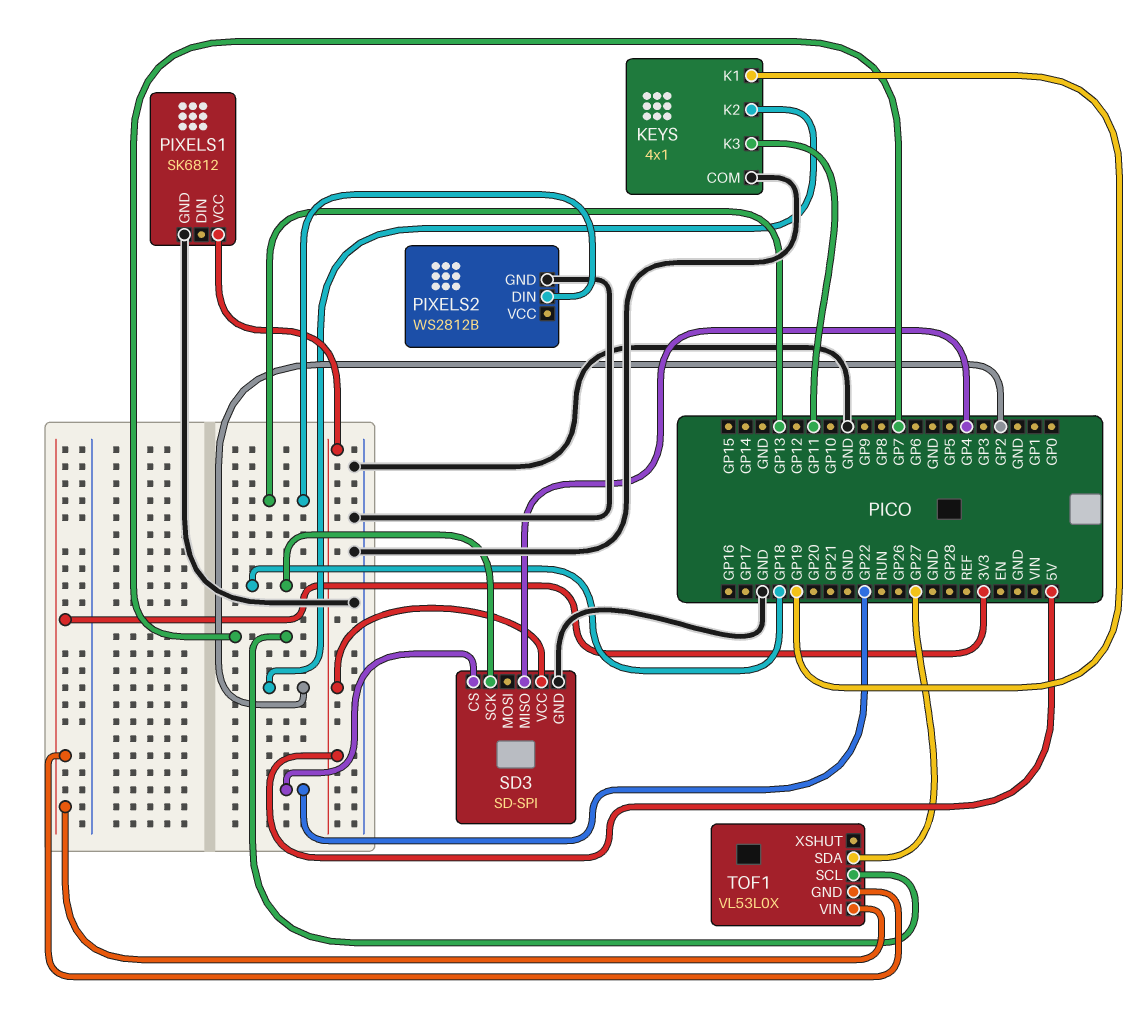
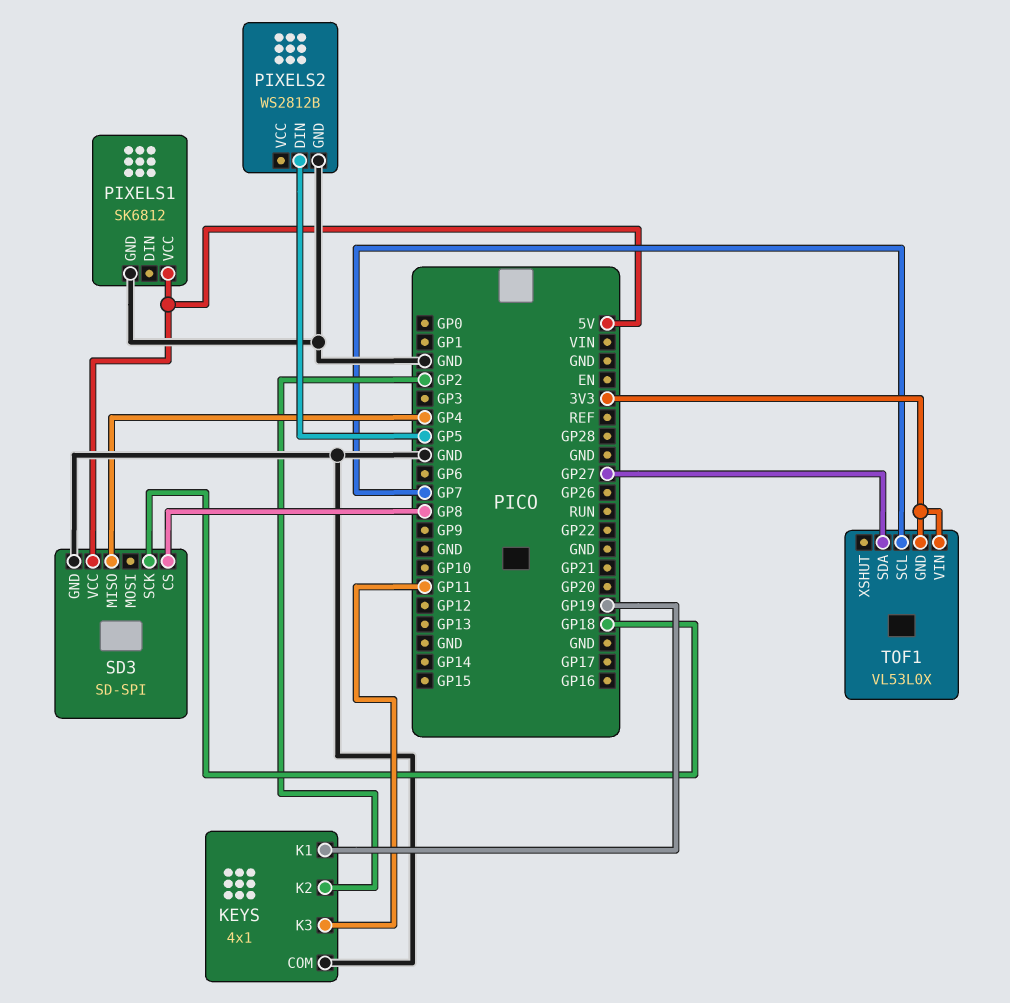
PIXELS2 pin DIN: GP13 -> GP5
SD3 pin CS: GP22 -> GP8

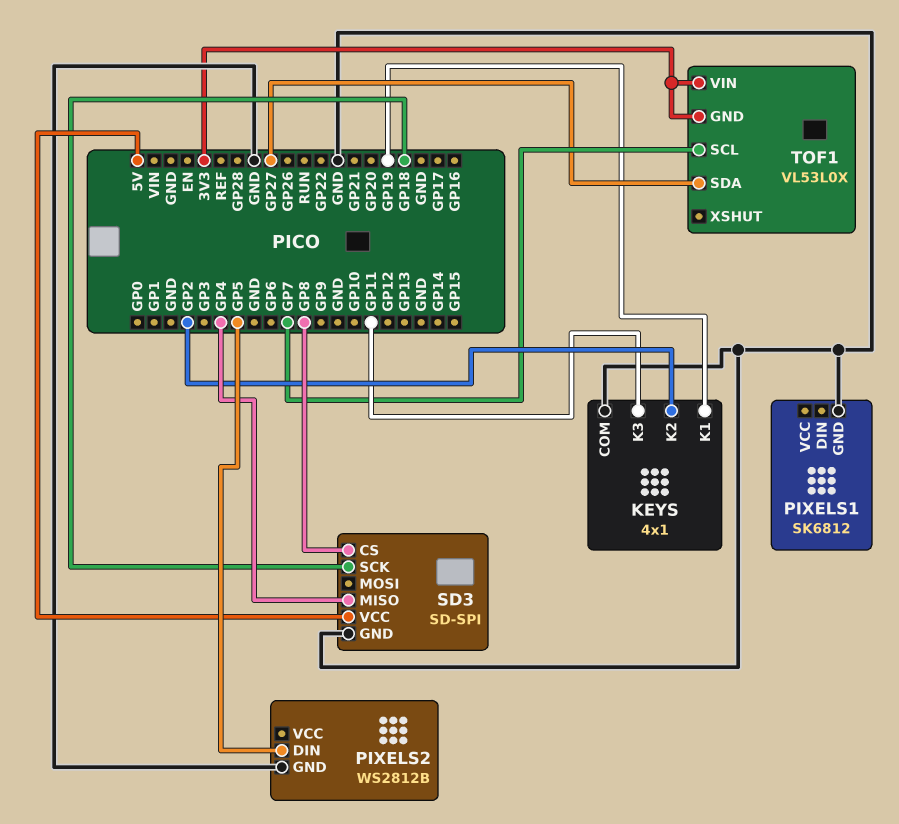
PIXELS1 pin VCC: 5V -> none

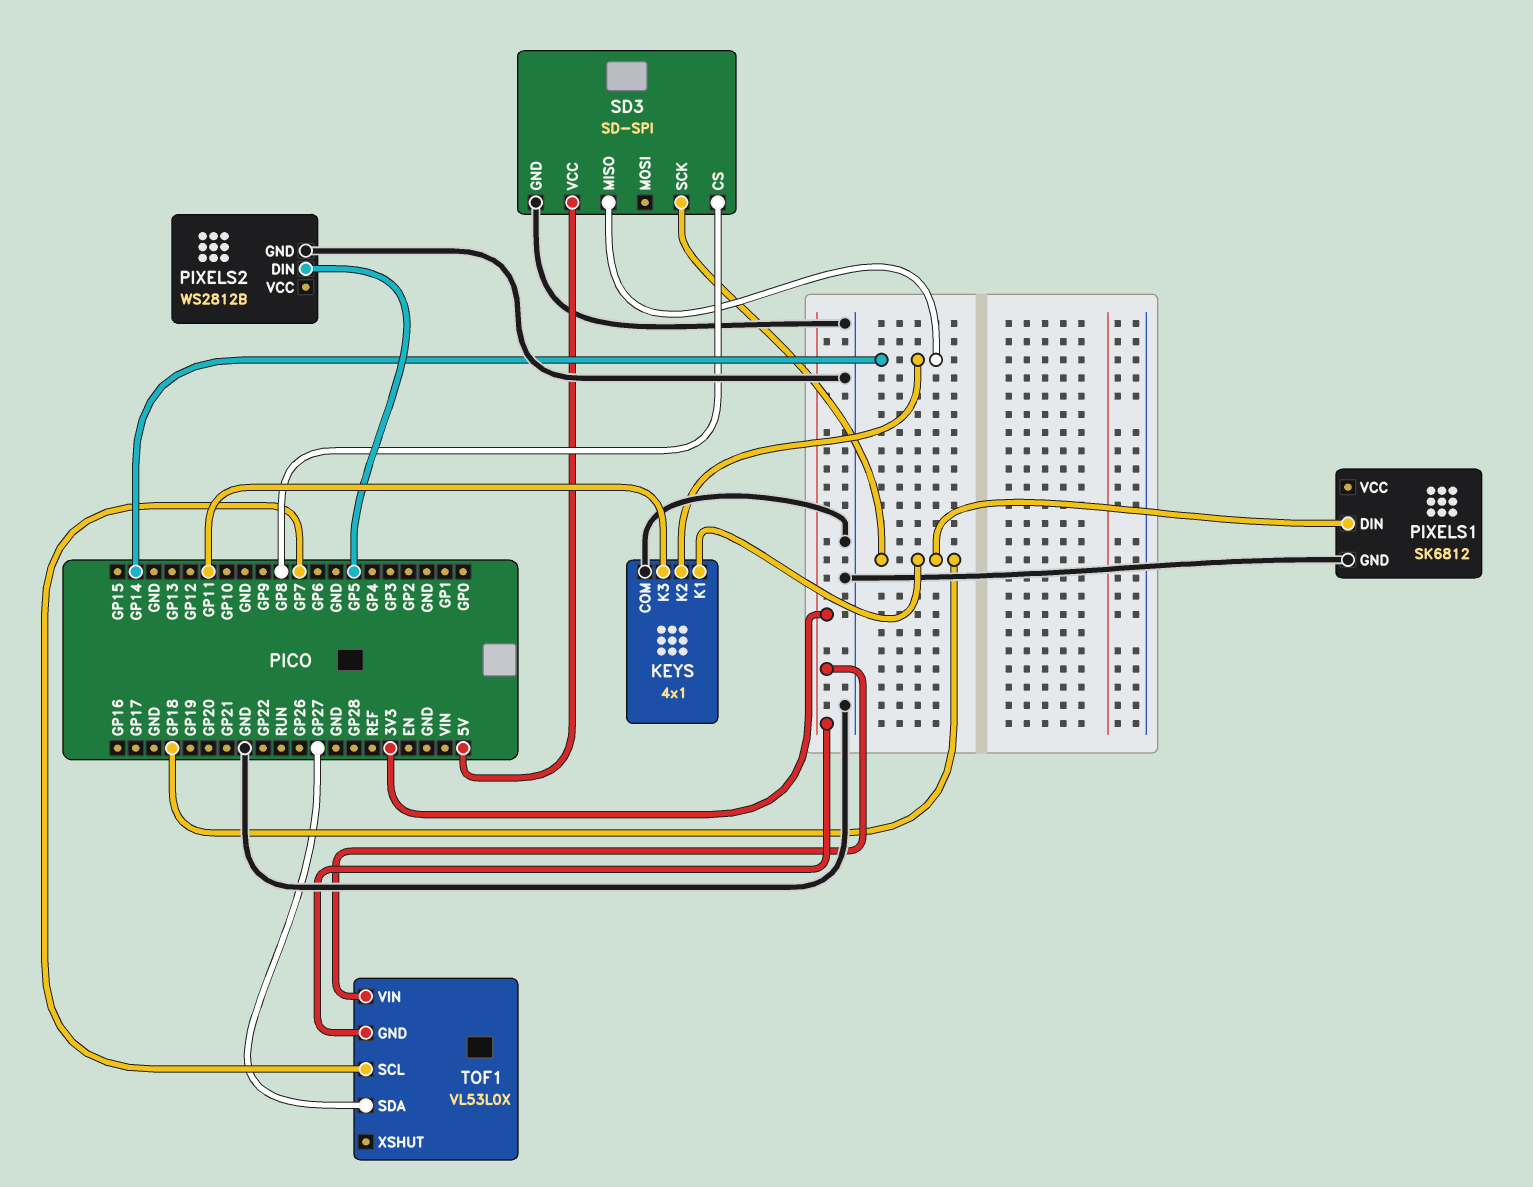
KEYS pin K1: GP19 -> GP18
KEYS pin K2: GP2 -> GP14
PIXELS1 pin DIN: none -> GP18
SD3 pin MISO: GP4 -> GP14

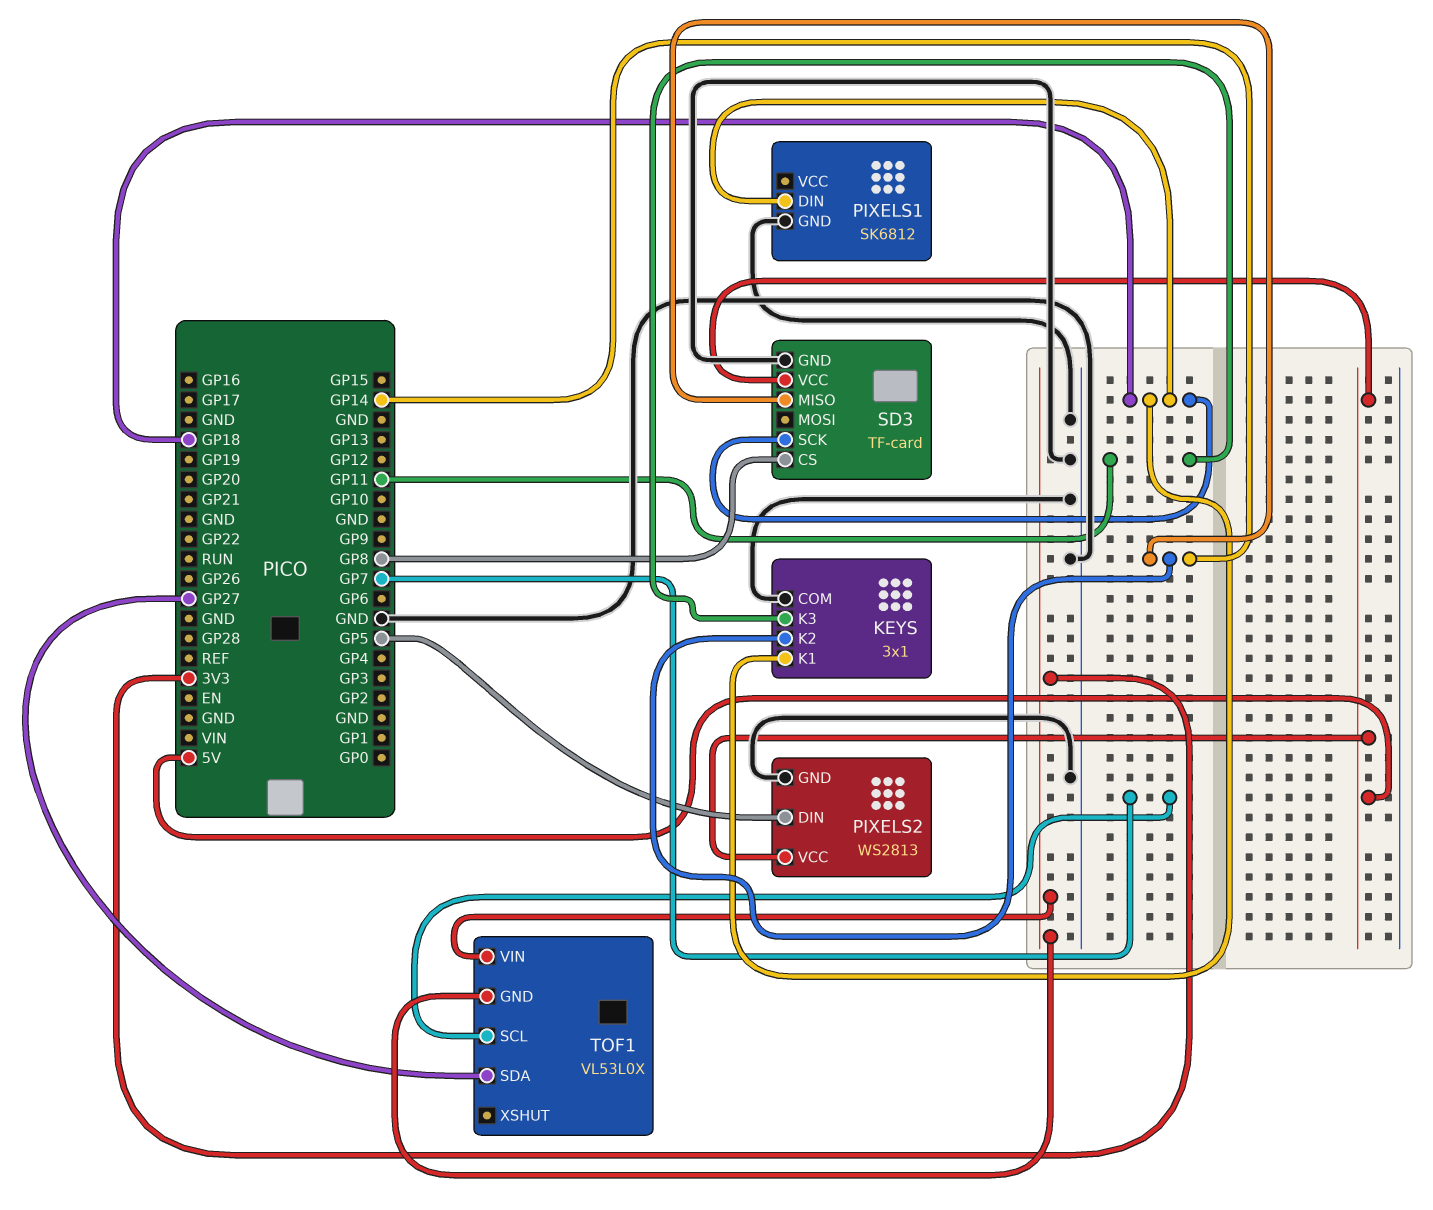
KEYS: 4x1 -> 3x1
PIXELS2: WS2812B -> WS2813
PIXELS2 pin VCC: none -> 5V
SD3: SD-SPI -> TF-card

